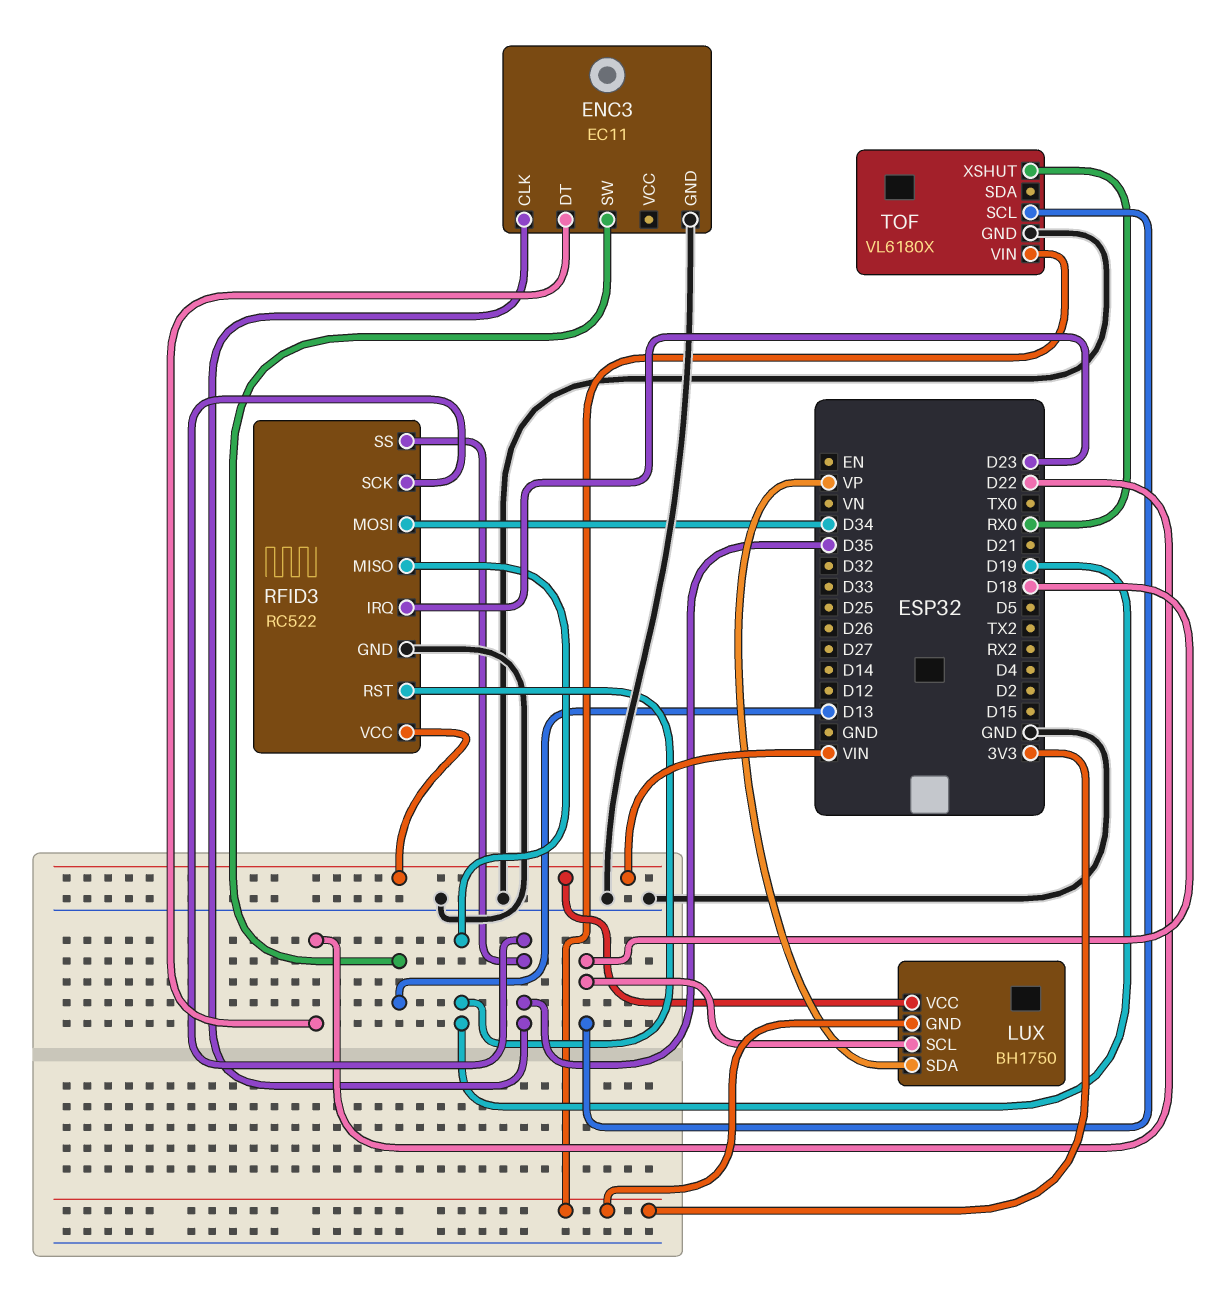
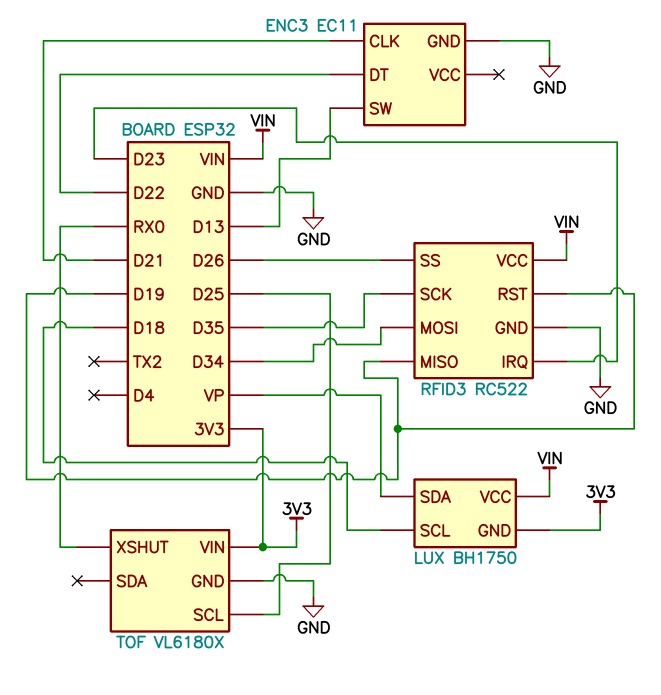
ENC3 pin CLK: D35 -> D21
RFID3 pin SS: D35 -> D26
TOF pin SCL: D18 -> D25

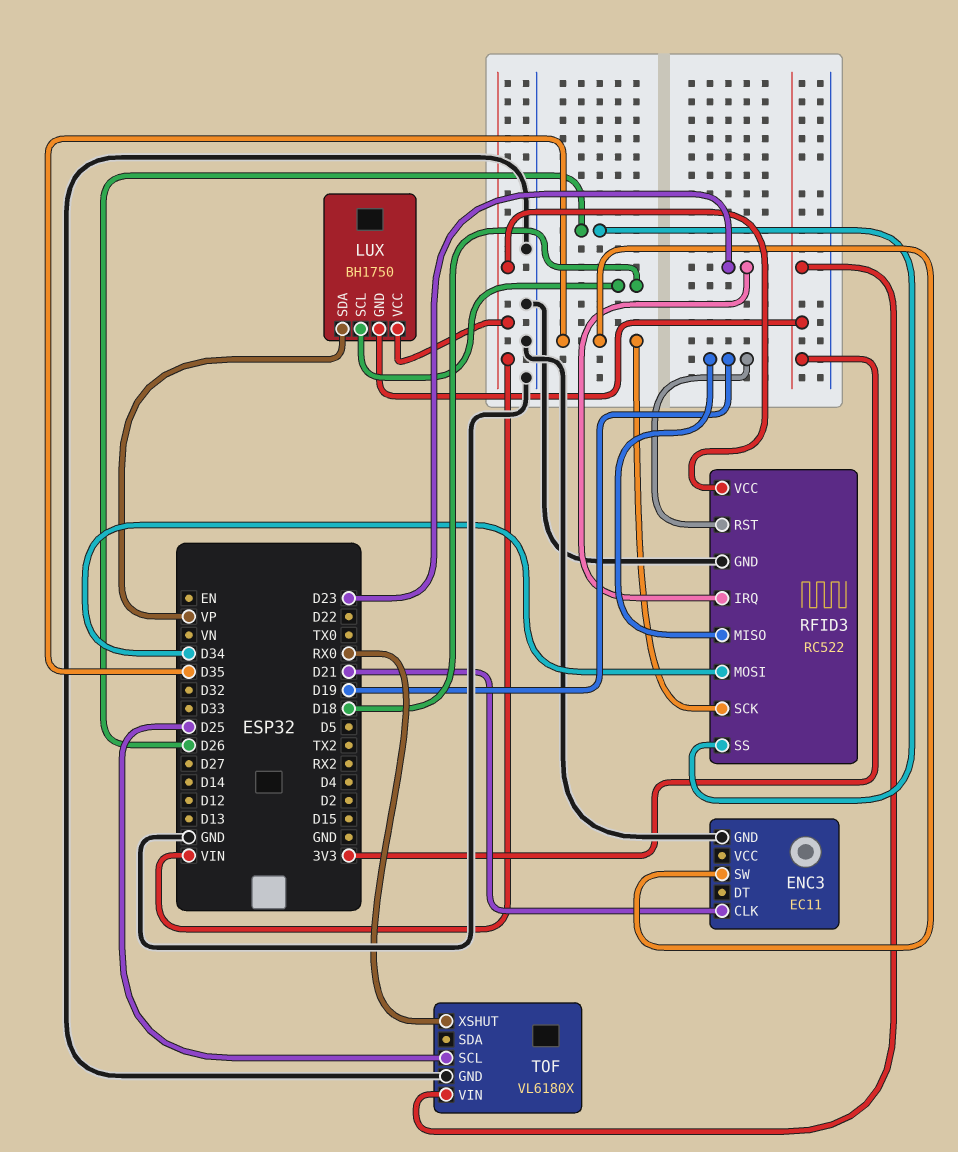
ENC3 pin DT: D22 -> none
ENC3 pin SW: D13 -> D35

